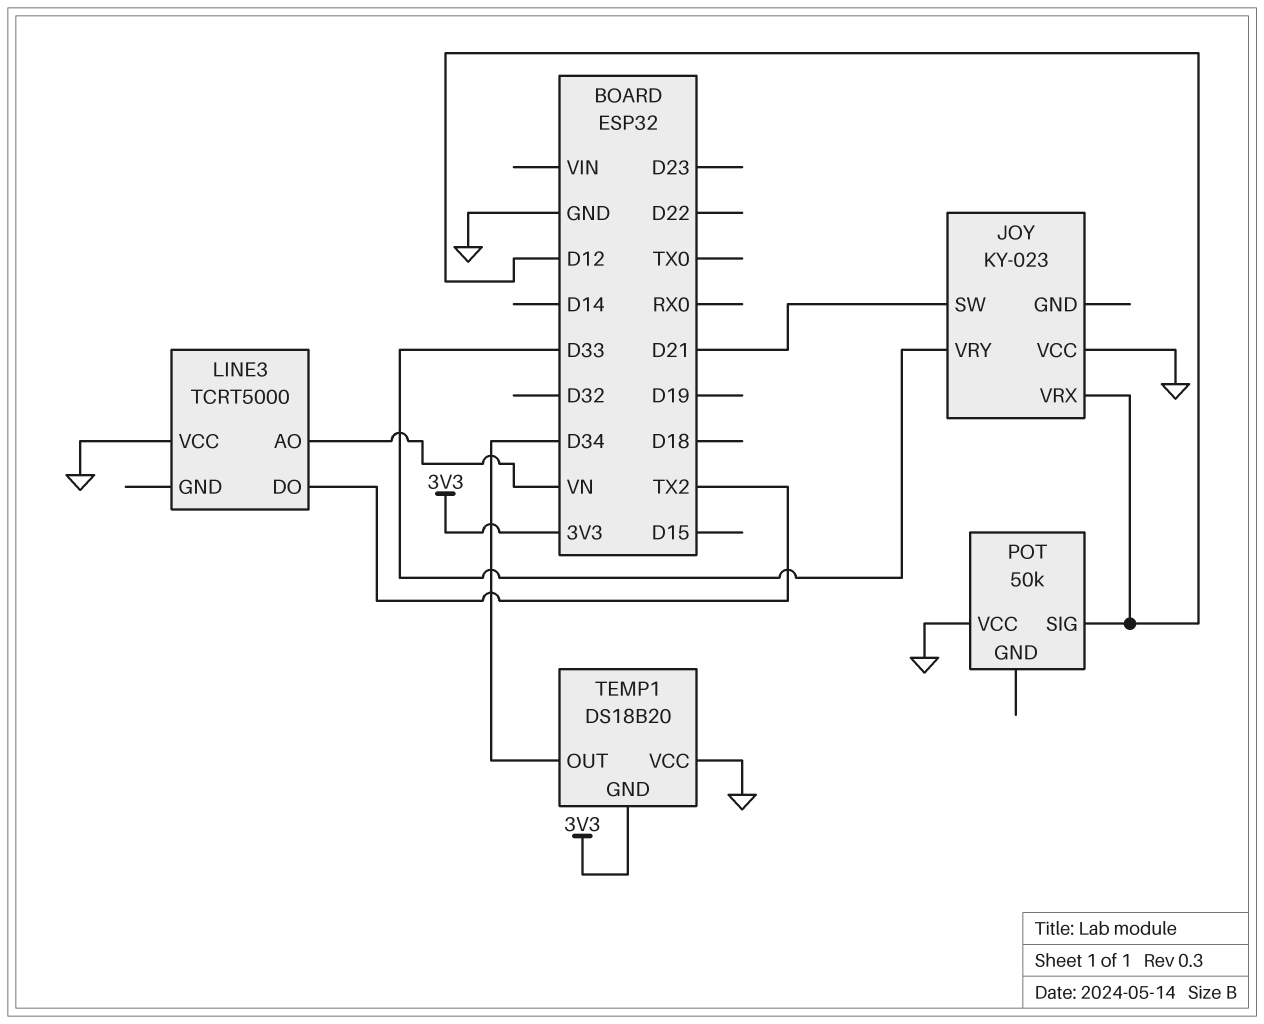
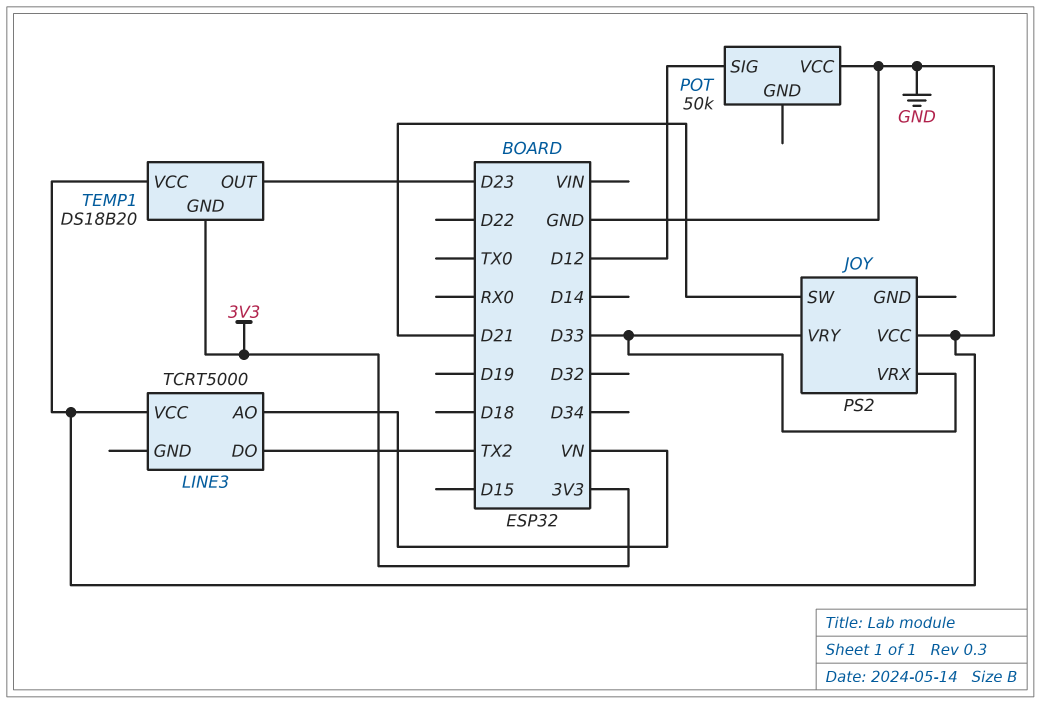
JOY: KY-023 -> PS2
JOY pin VRX: D12 -> D33
TEMP1 pin OUT: D34 -> D23

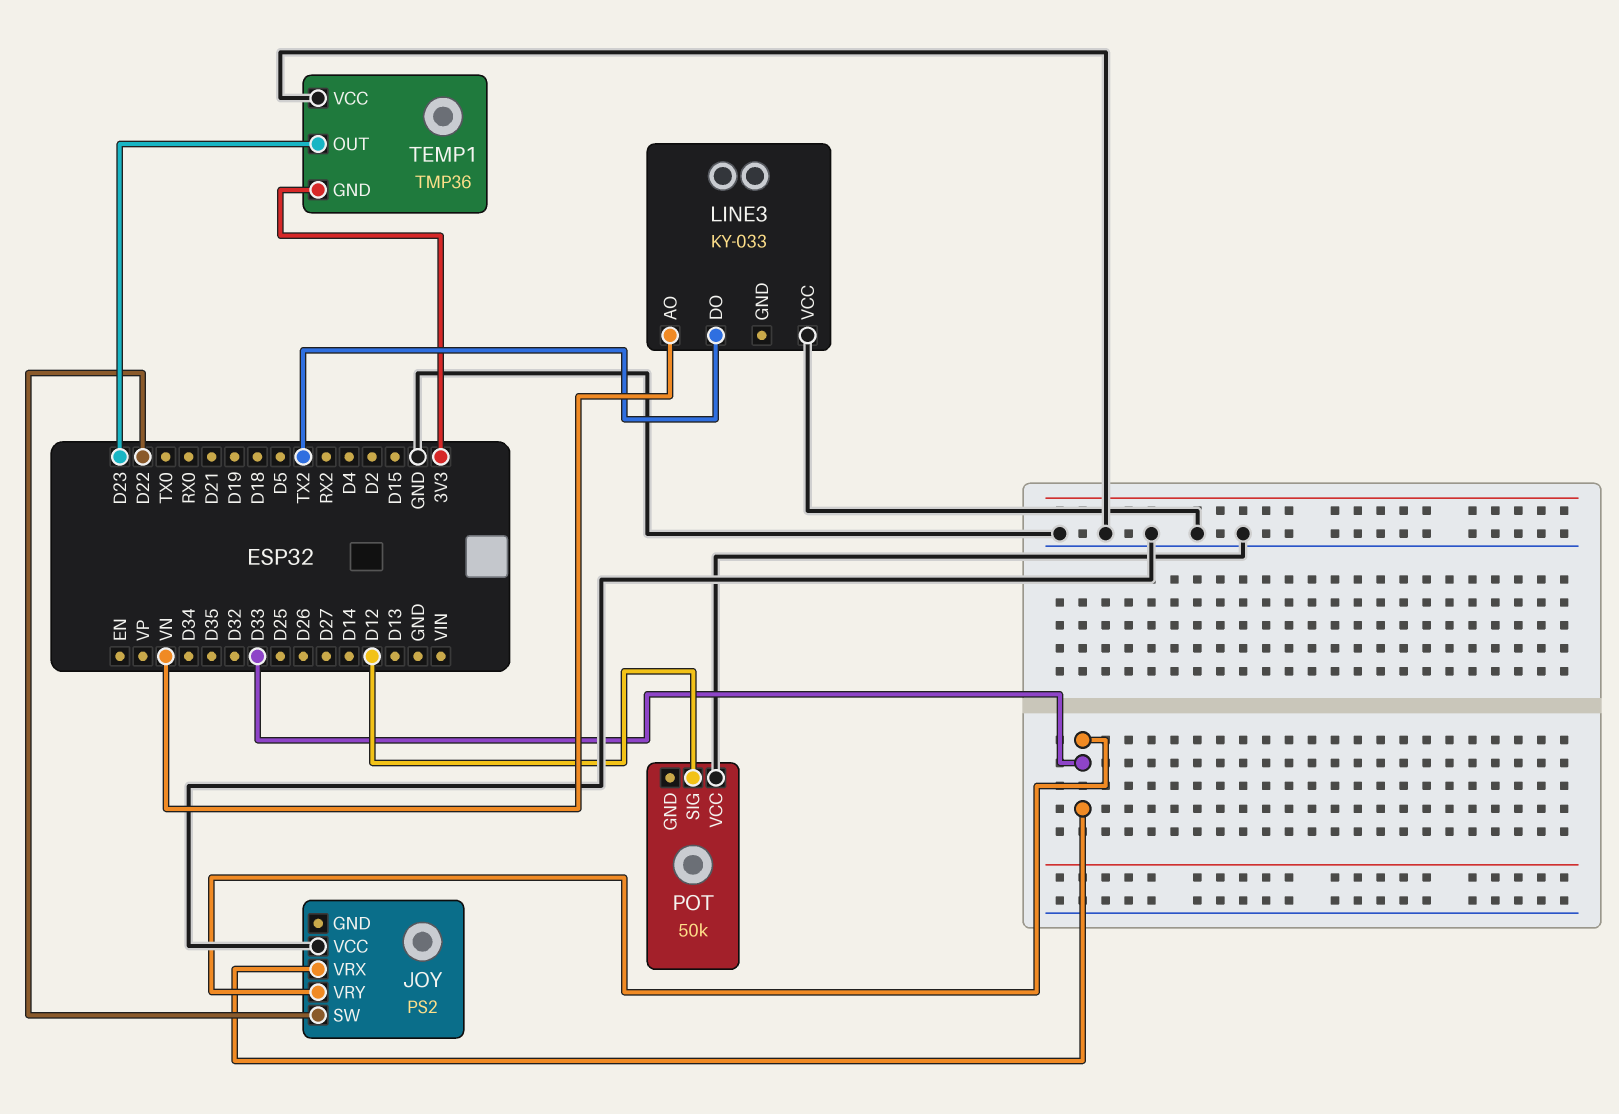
JOY pin SW: D21 -> D22
LINE3: TCRT5000 -> KY-033
TEMP1: DS18B20 -> TMP36

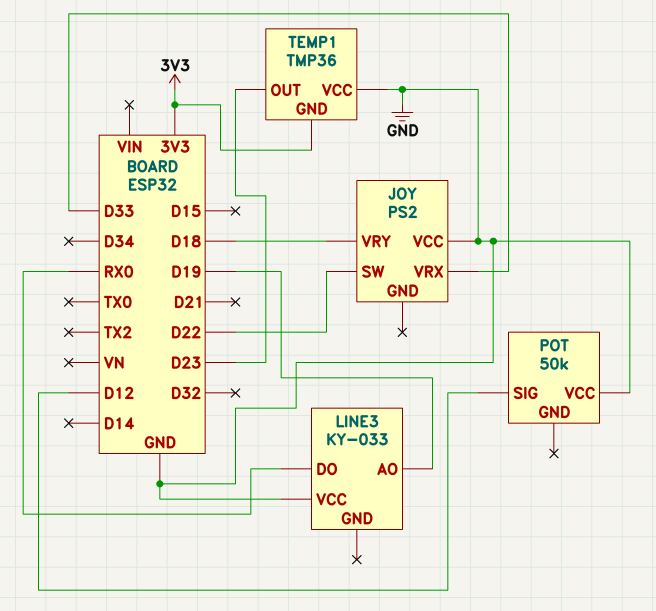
JOY pin VRY: D33 -> D18
LINE3 pin AO: VN -> D19
LINE3 pin DO: TX2 -> RX0

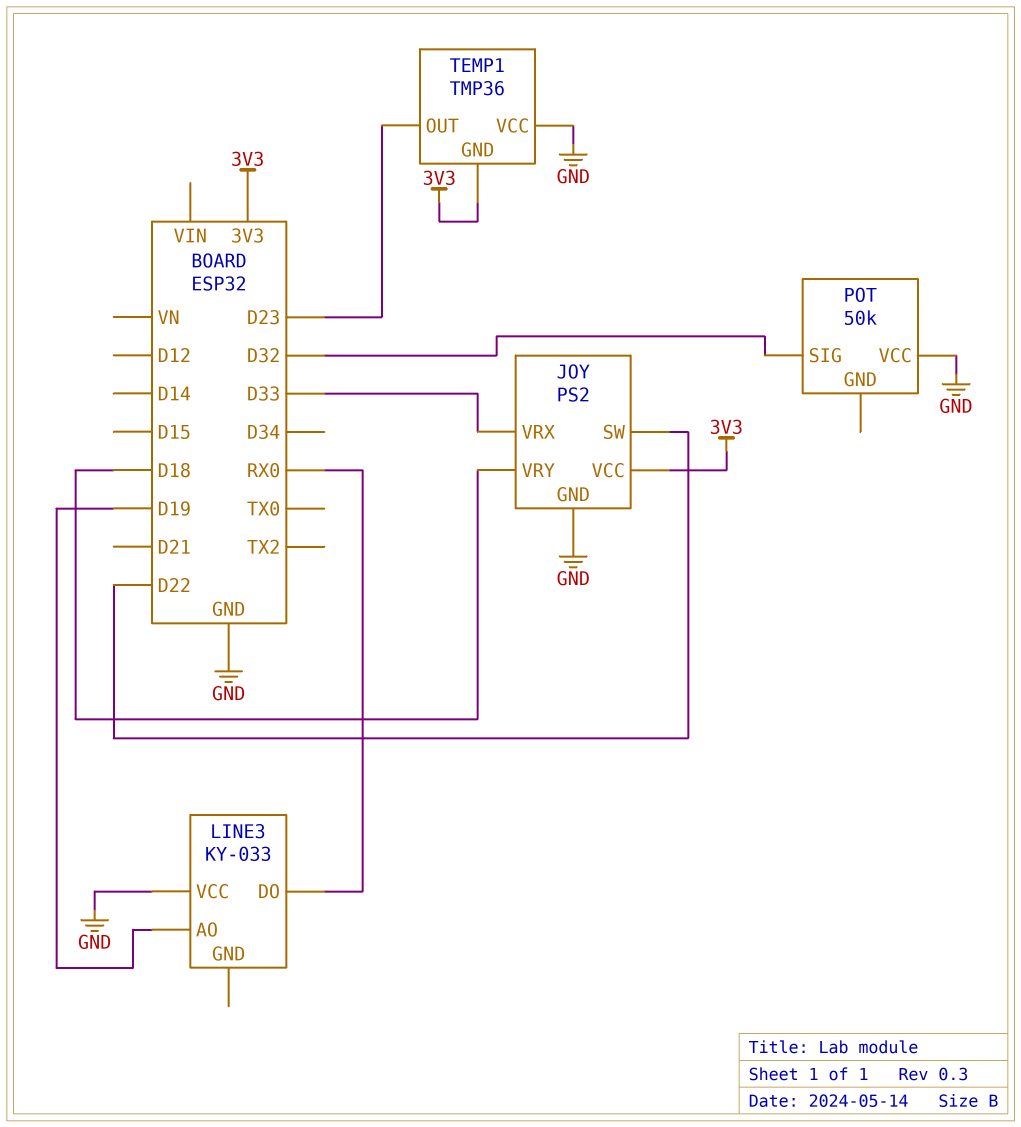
JOY pin GND: none -> GND
JOY pin VCC: GND -> 3V3
POT pin SIG: D12 -> D32

